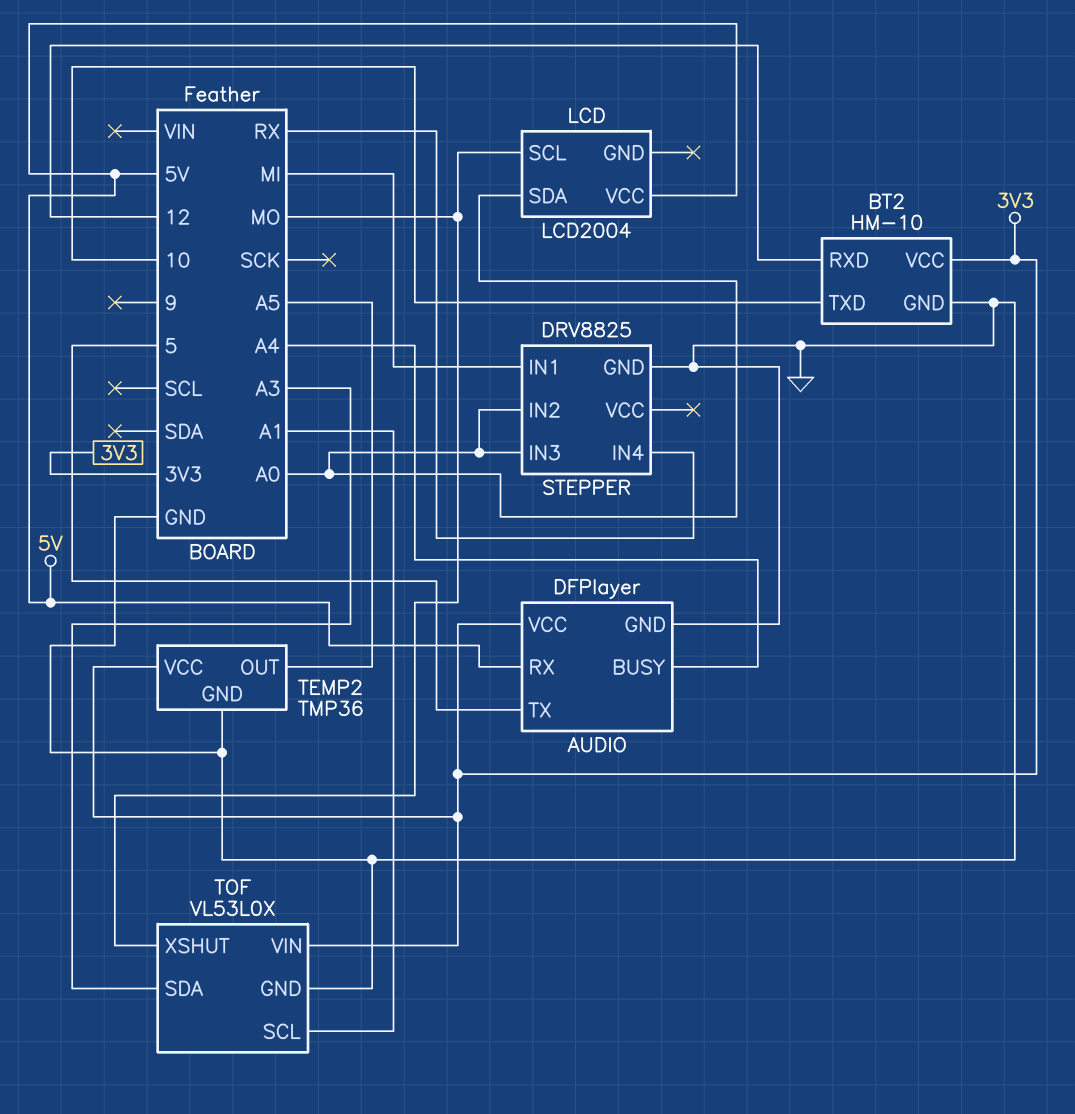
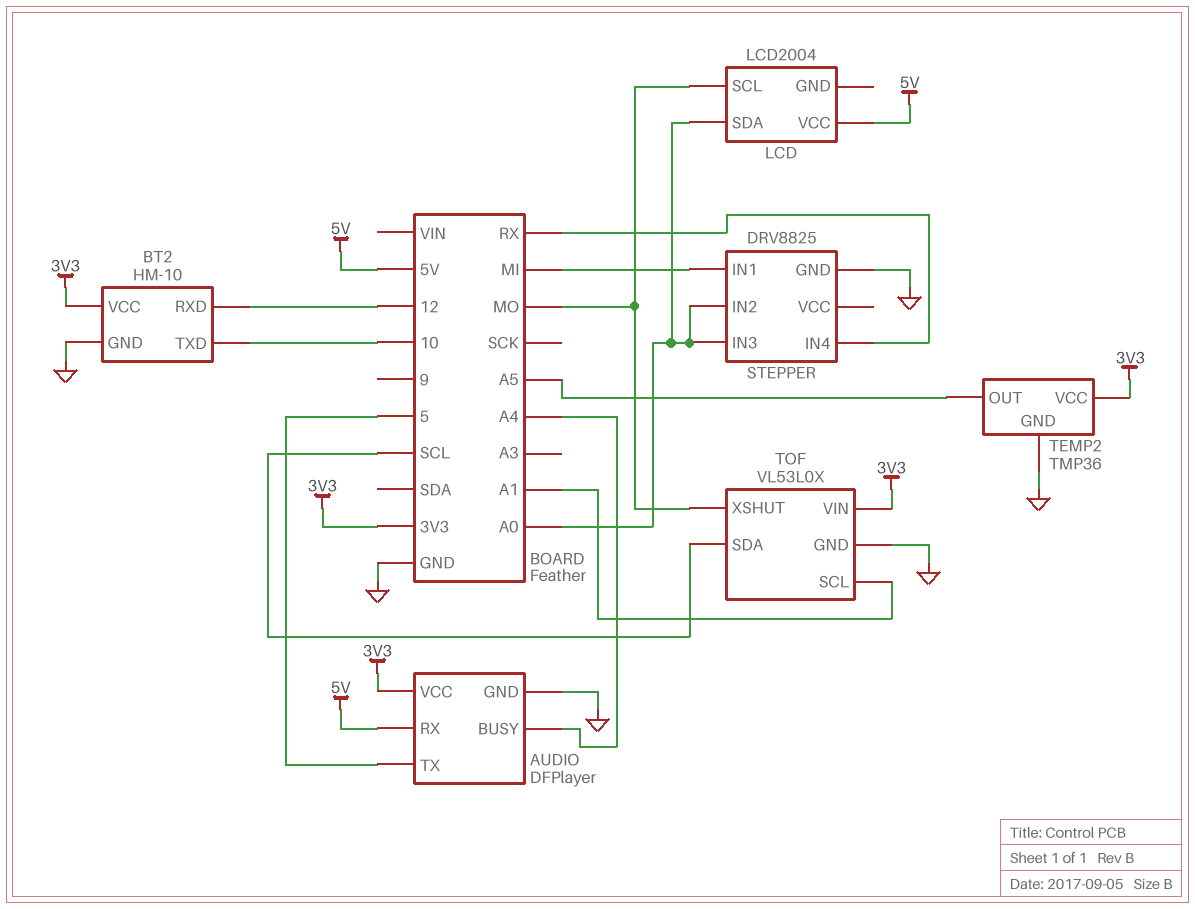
TOF pin SDA: A3 -> SCL

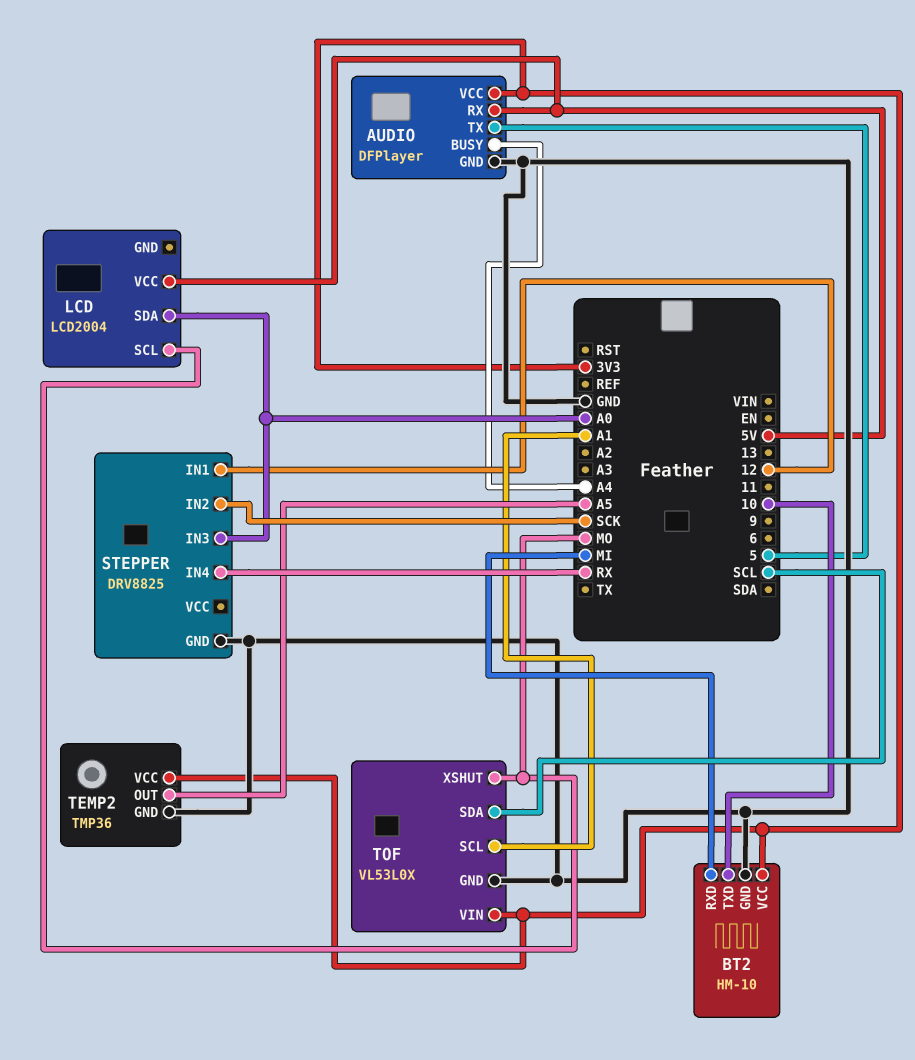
BT2 pin RXD: 12 -> MI
STEPPER pin IN1: MI -> 12
STEPPER pin IN2: A0 -> SCK

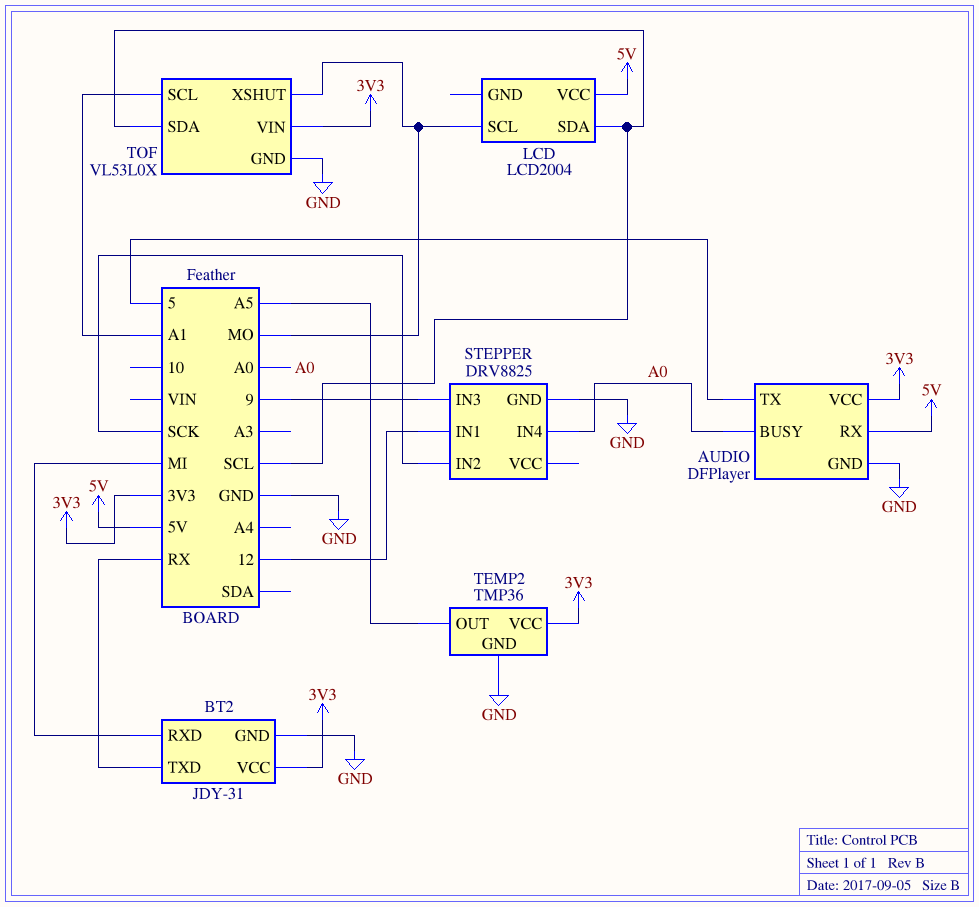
AUDIO pin BUSY: A4 -> A0
BT2: HM-10 -> JDY-31
BT2 pin TXD: 10 -> RX
LCD pin SDA: A0 -> SCL
STEPPER pin IN3: A0 -> 9
STEPPER pin IN4: RX -> A0

